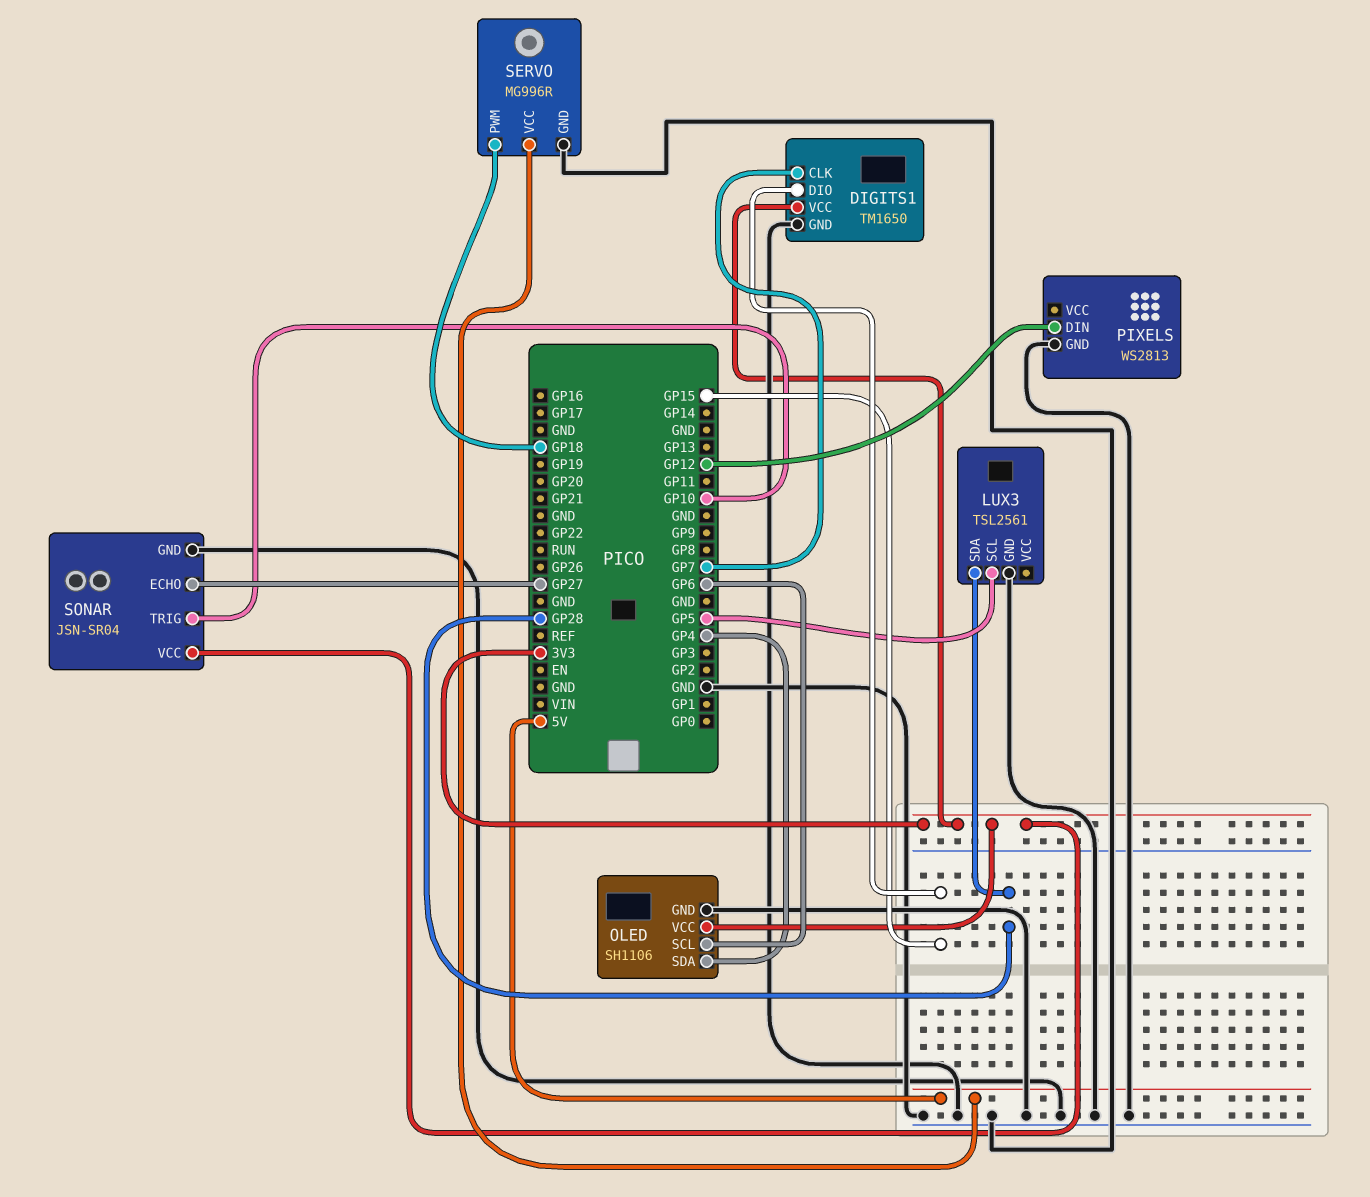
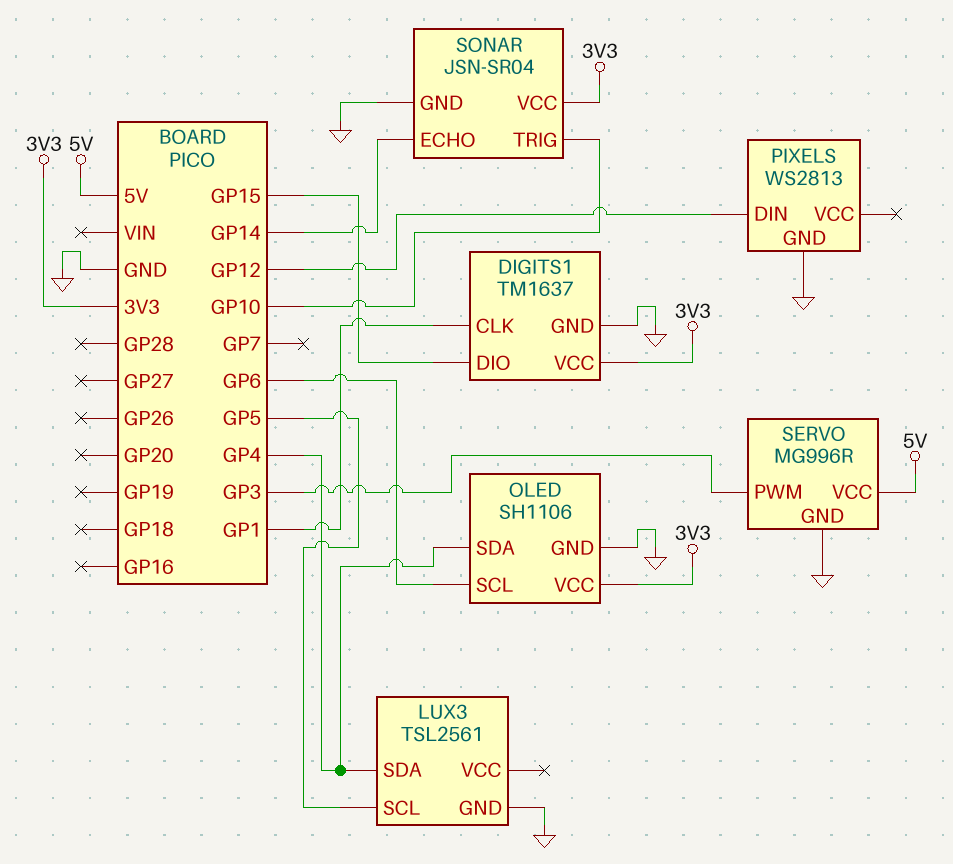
DIGITS1: TM1650 -> TM1637
DIGITS1 pin CLK: GP7 -> GP1
LUX3 pin SDA: GP28 -> GP4
SERVO pin PWM: GP18 -> GP3
SONAR pin ECHO: GP27 -> GP14

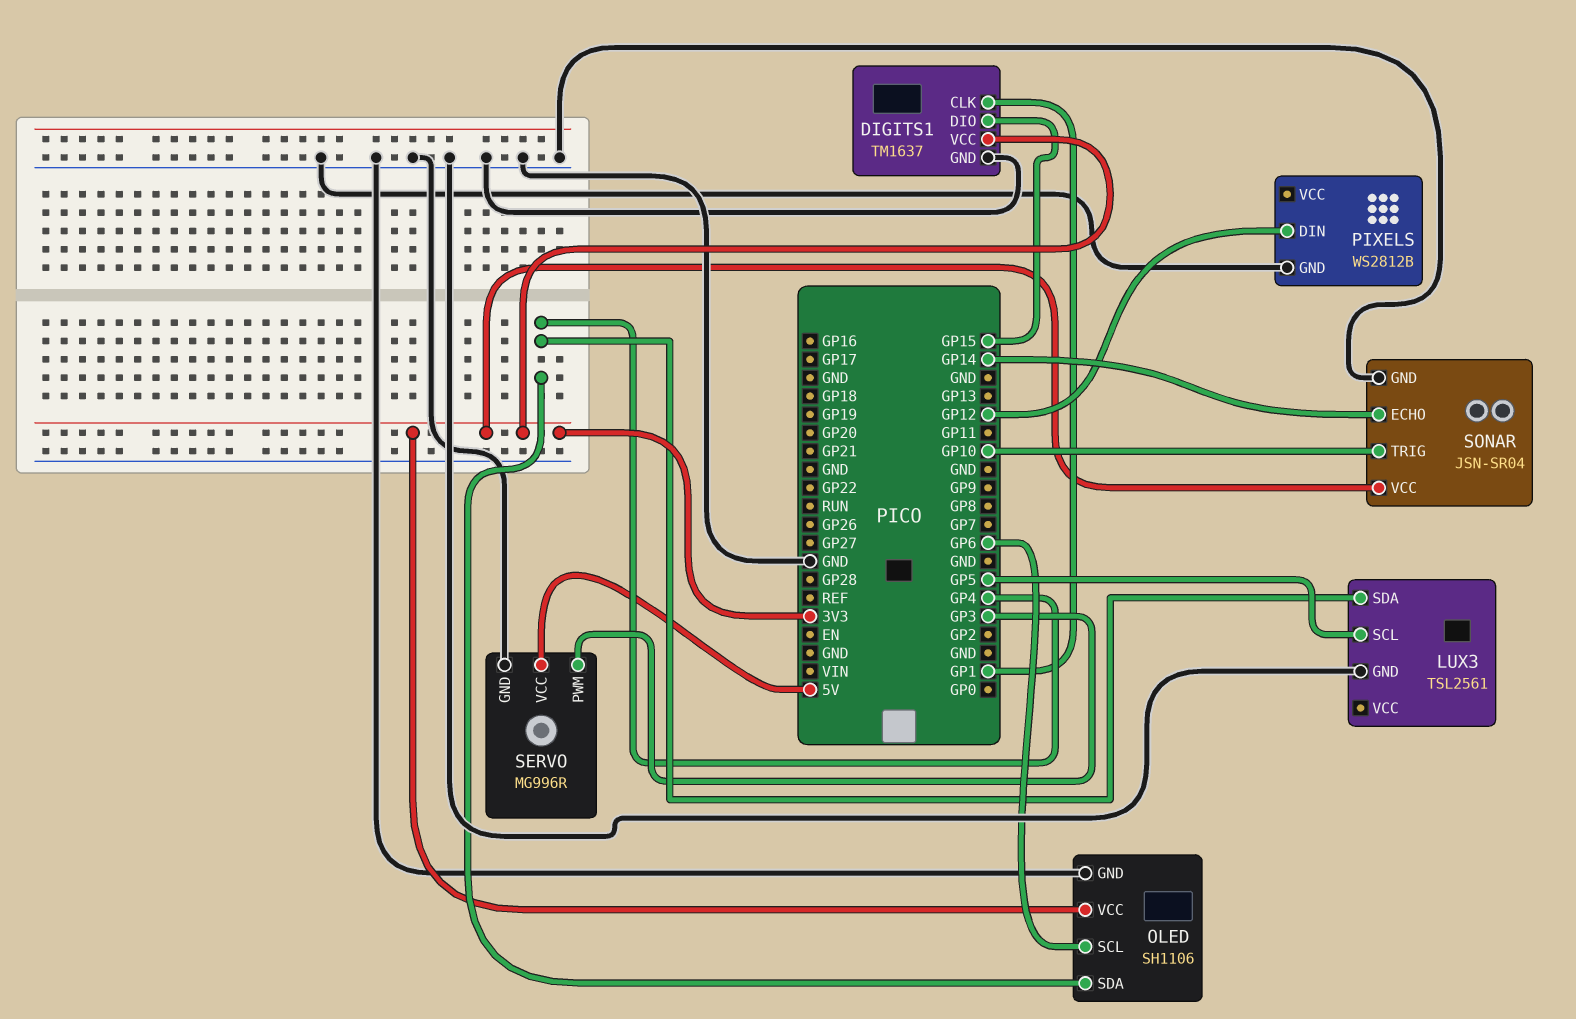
PIXELS: WS2813 -> WS2812B

